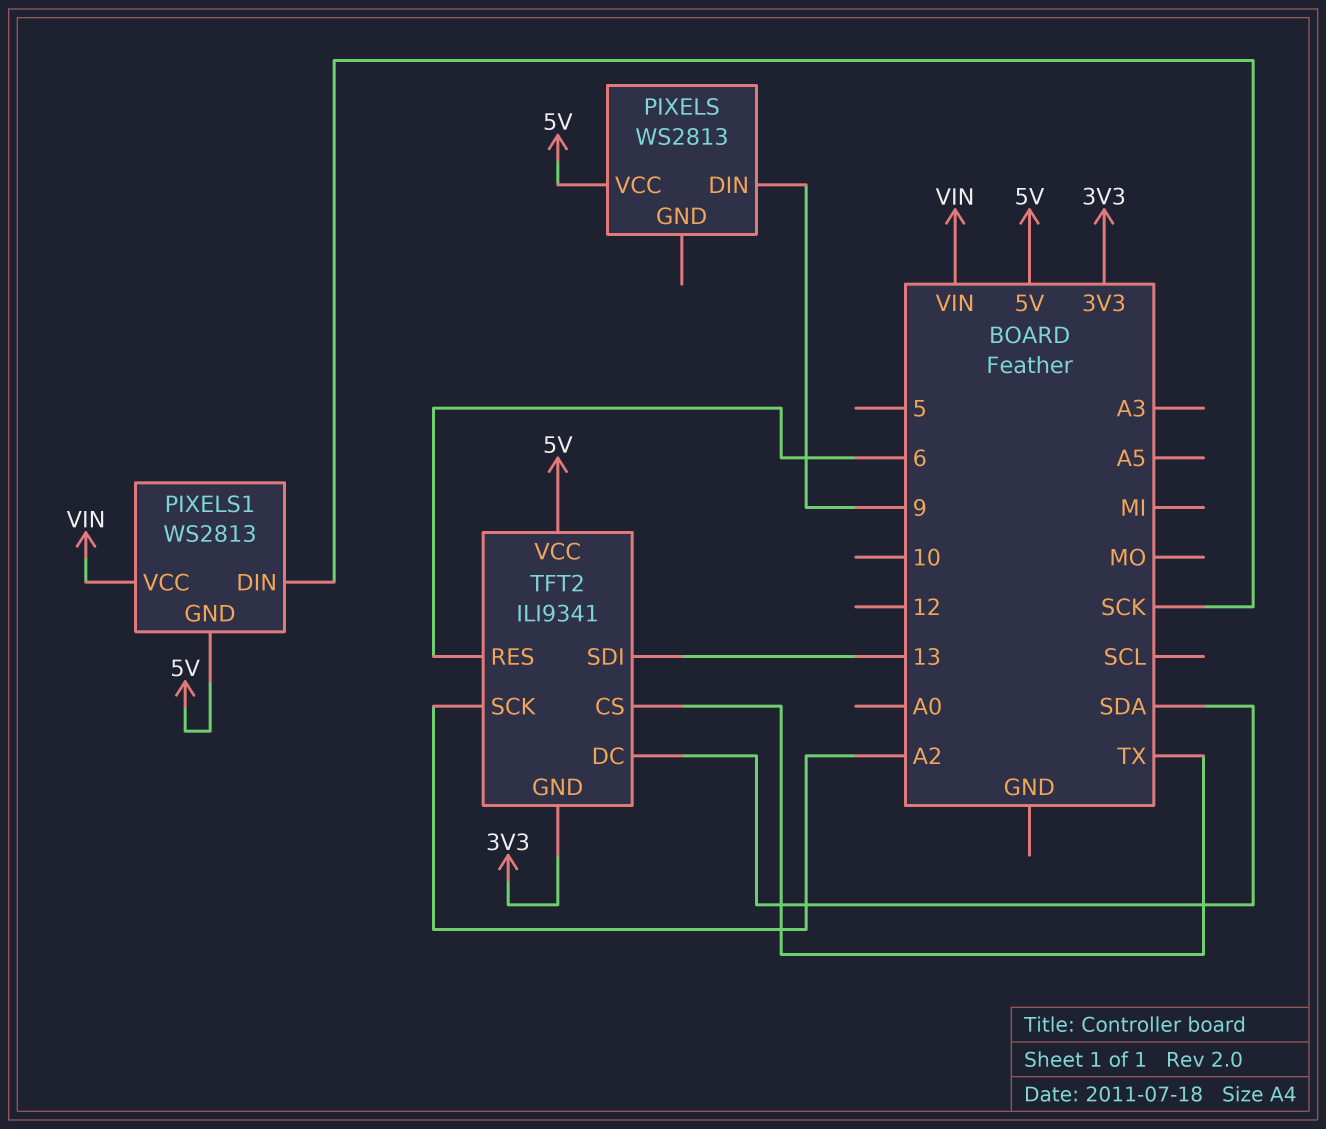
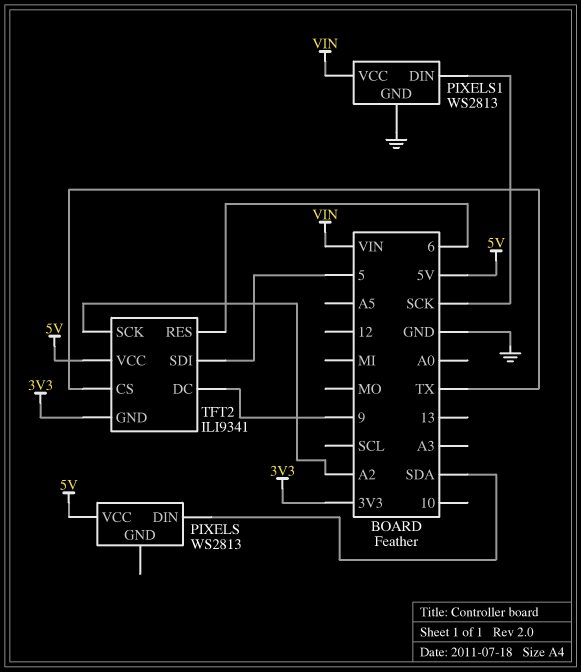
PIXELS pin DIN: 9 -> SDA
PIXELS1 pin GND: 5V -> GND
TFT2 pin DC: SDA -> 9
TFT2 pin SDI: 13 -> 5

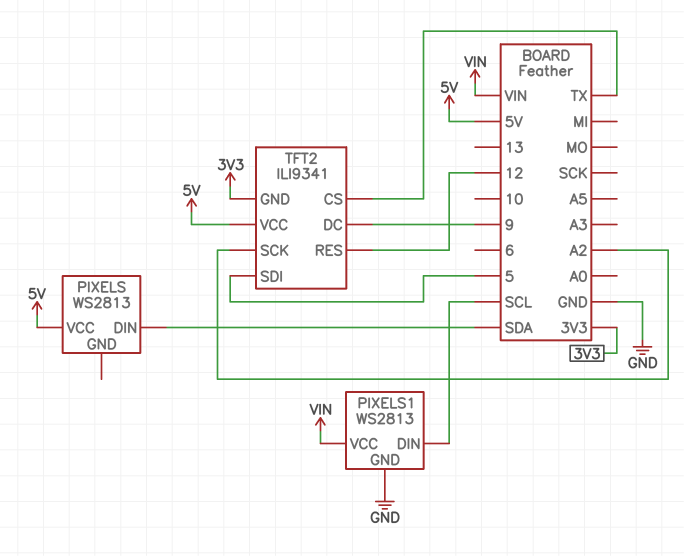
PIXELS1 pin DIN: SCK -> SCL
TFT2 pin RES: 6 -> 12

